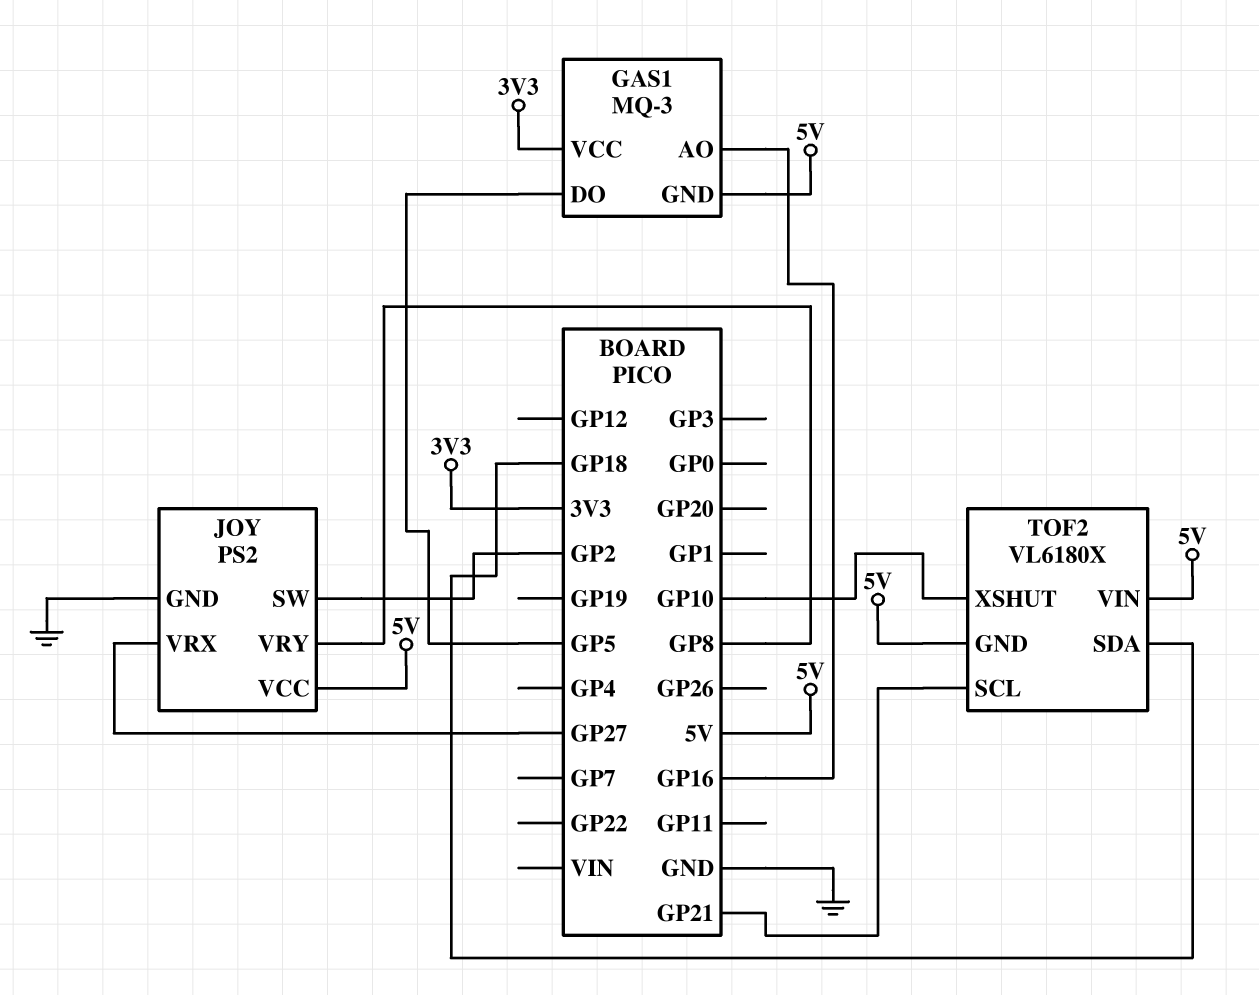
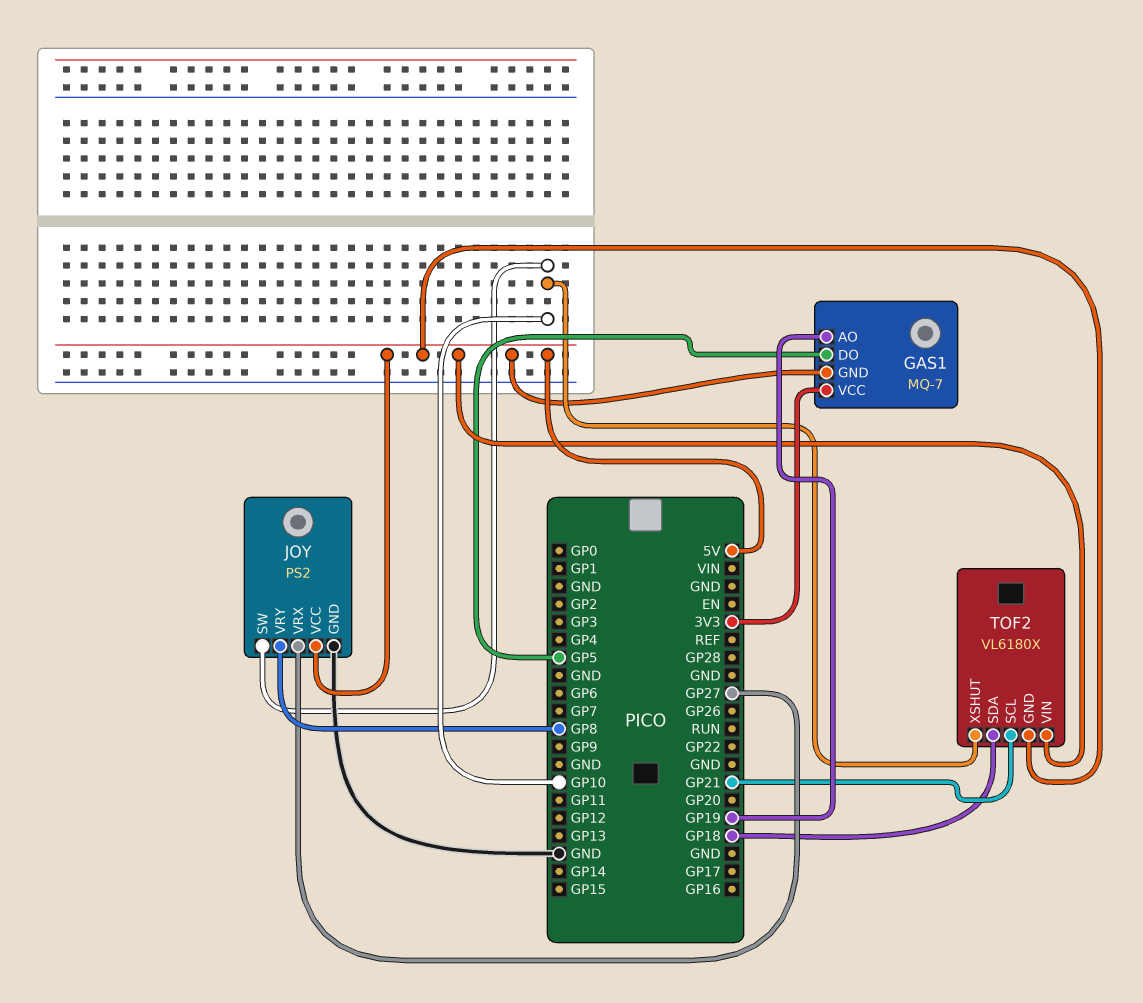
GAS1: MQ-3 -> MQ-7
GAS1 pin AO: GP16 -> GP19
JOY pin SW: GP2 -> GP10

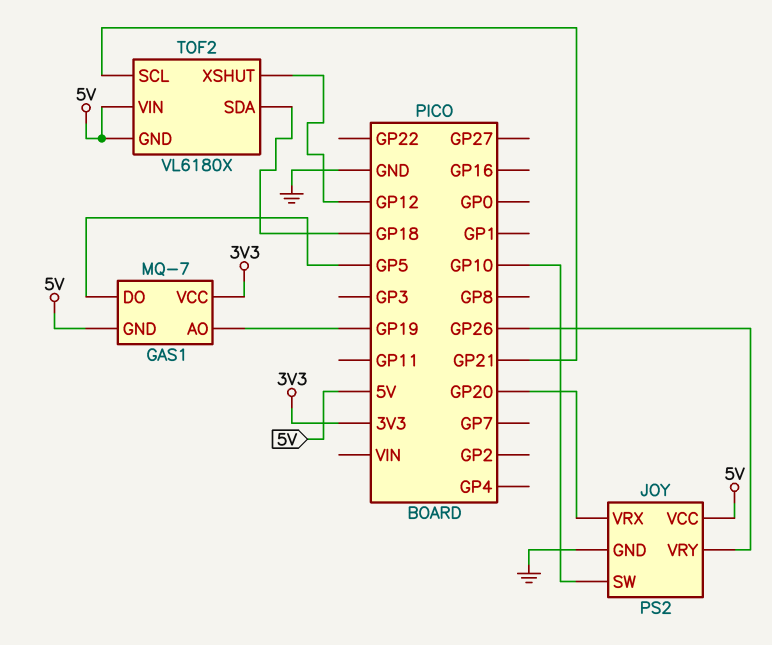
JOY pin VRX: GP27 -> GP20
JOY pin VRY: GP8 -> GP26
TOF2 pin XSHUT: GP10 -> GP12

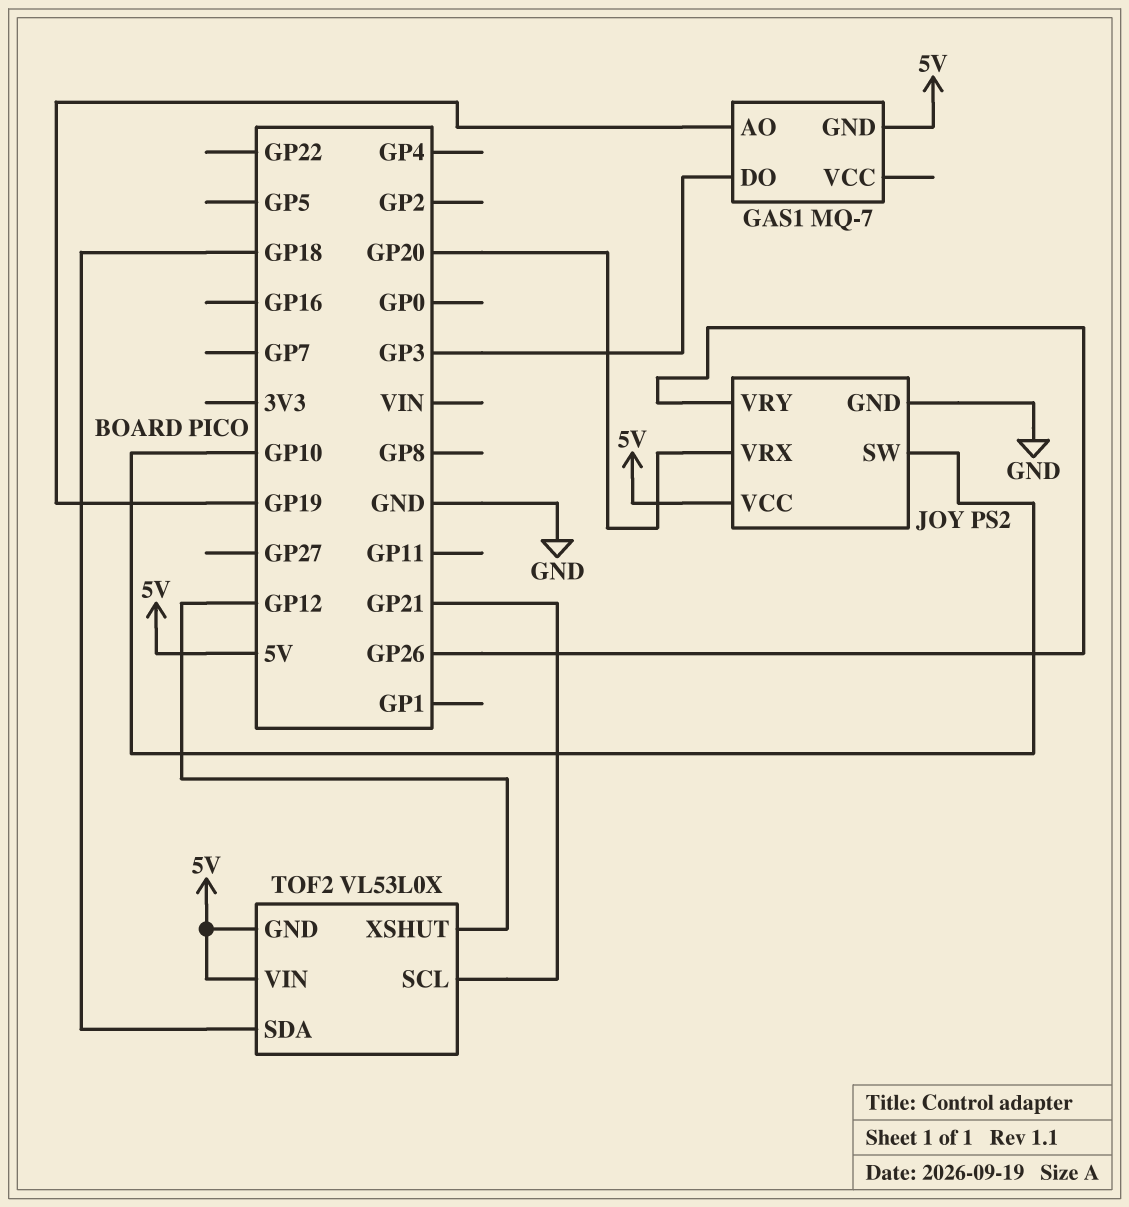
GAS1 pin DO: GP5 -> GP3
GAS1 pin VCC: 3V3 -> none
TOF2: VL6180X -> VL53L0X

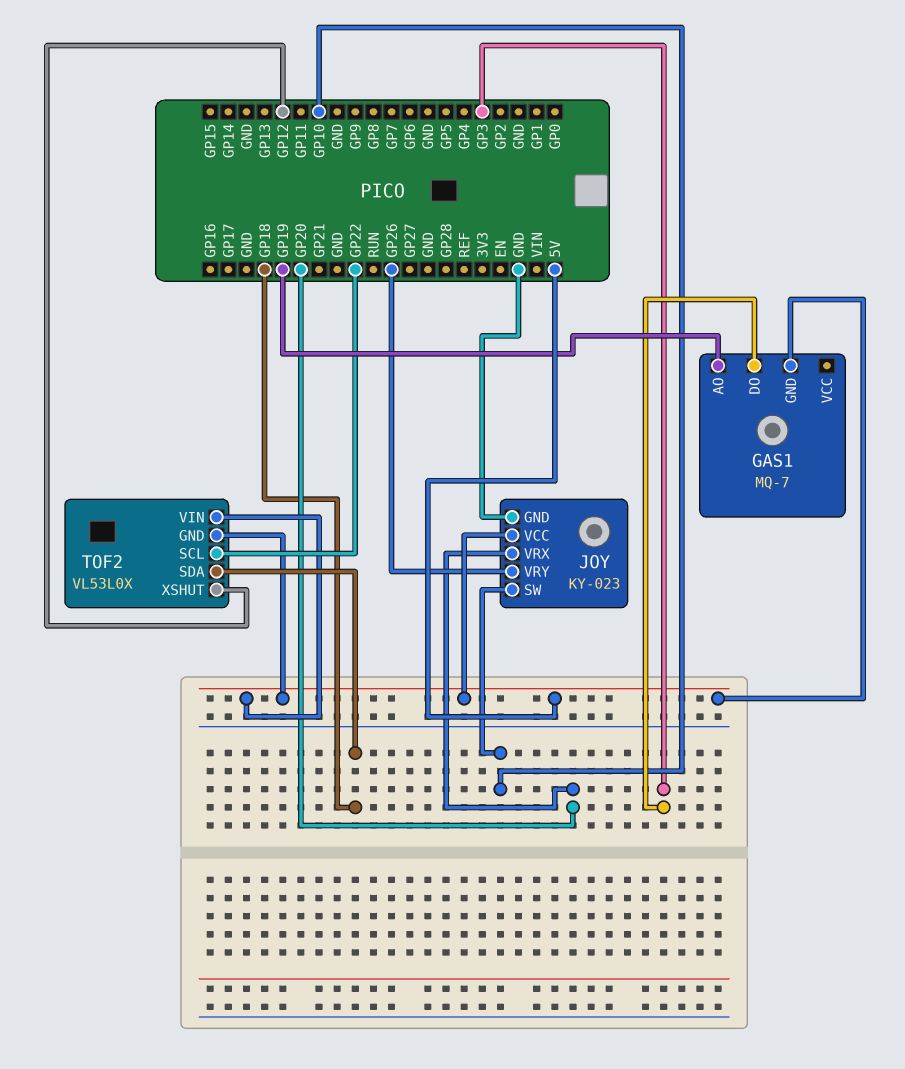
JOY: PS2 -> KY-023
TOF2 pin SCL: GP21 -> GP22

